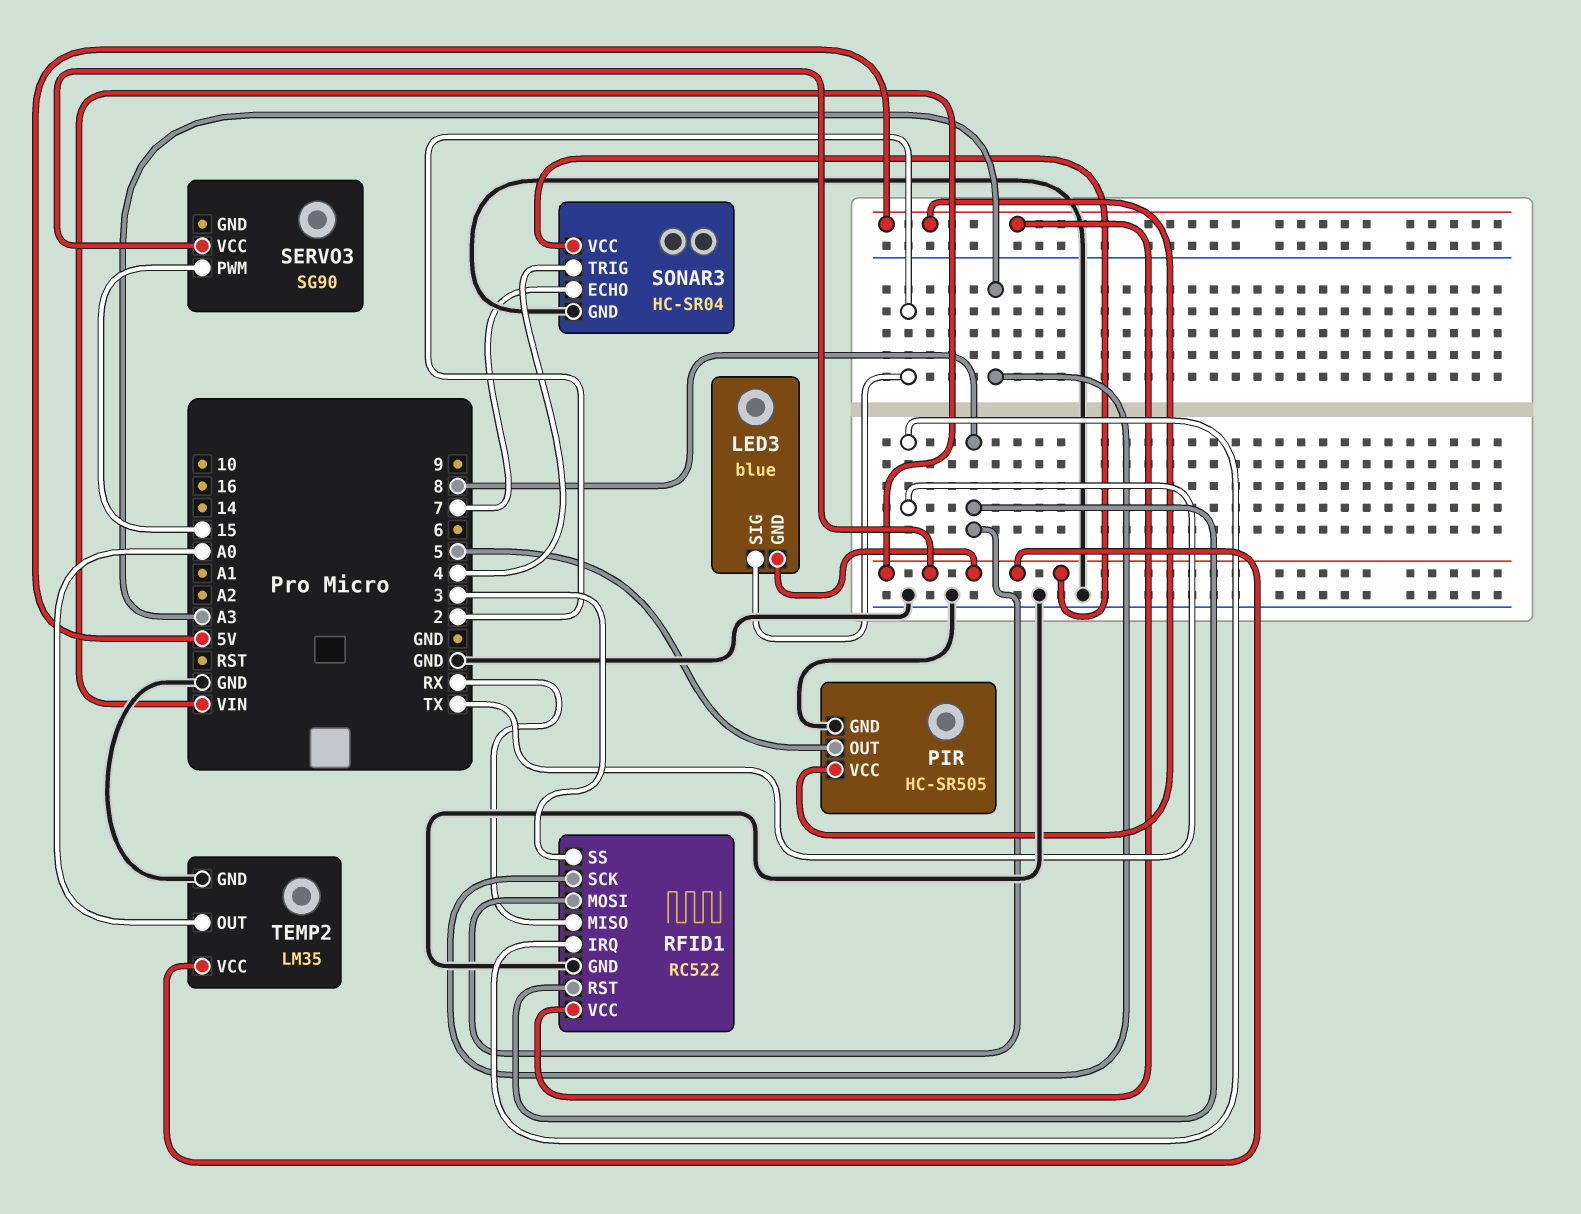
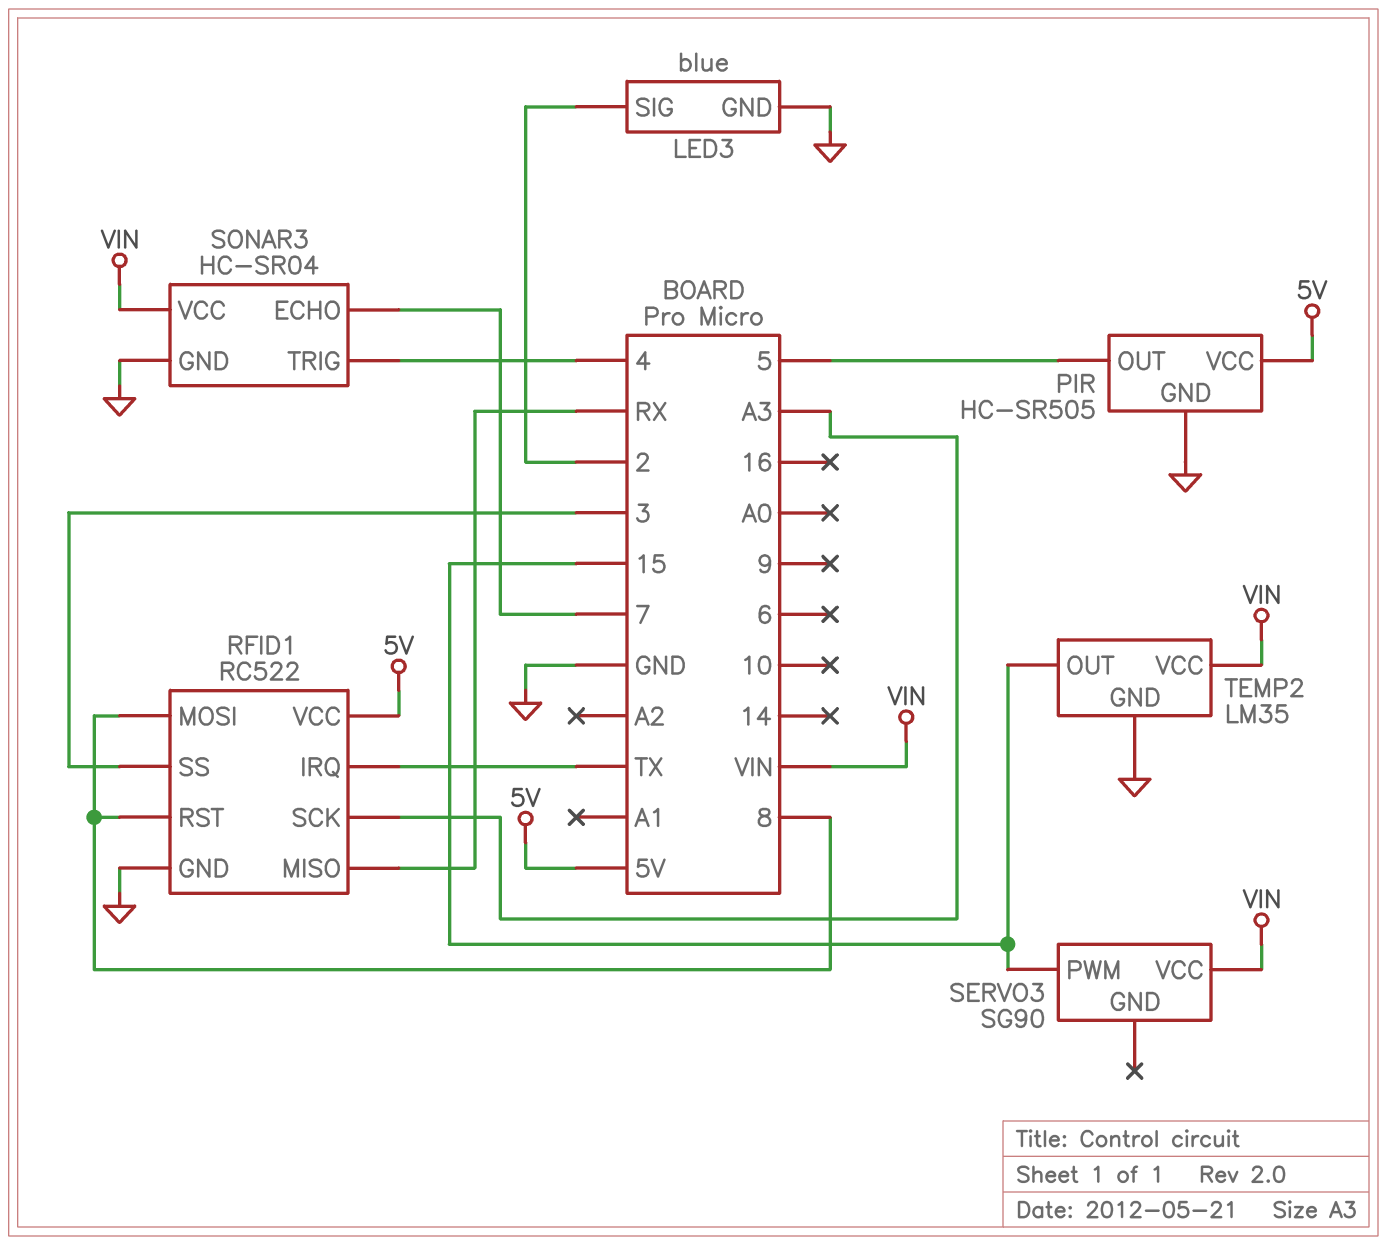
LED3 pin GND: VIN -> GND
TEMP2 pin OUT: A0 -> 15

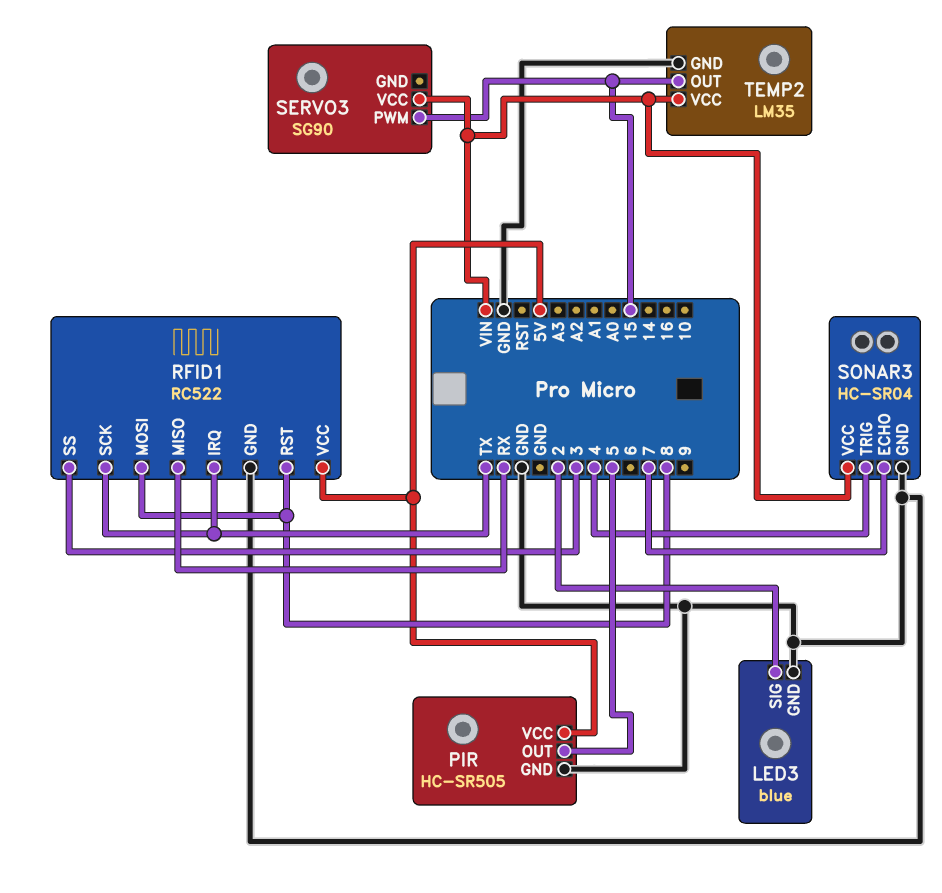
RFID1 pin SCK: A3 -> TX

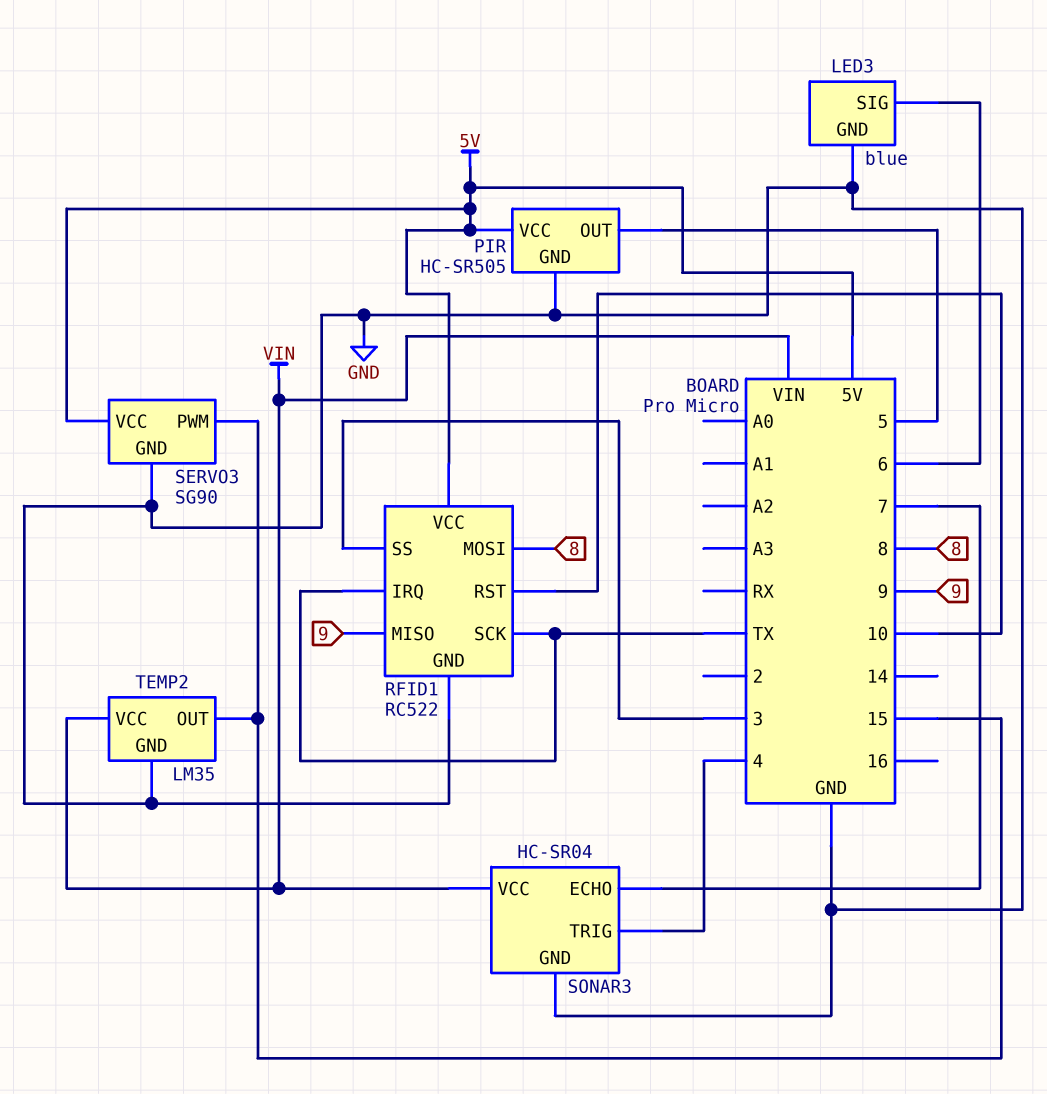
LED3 pin SIG: 2 -> 6
RFID1 pin MISO: RX -> 9
RFID1 pin RST: 8 -> 10
SERVO3 pin GND: none -> GND
SERVO3 pin VCC: VIN -> 5V

